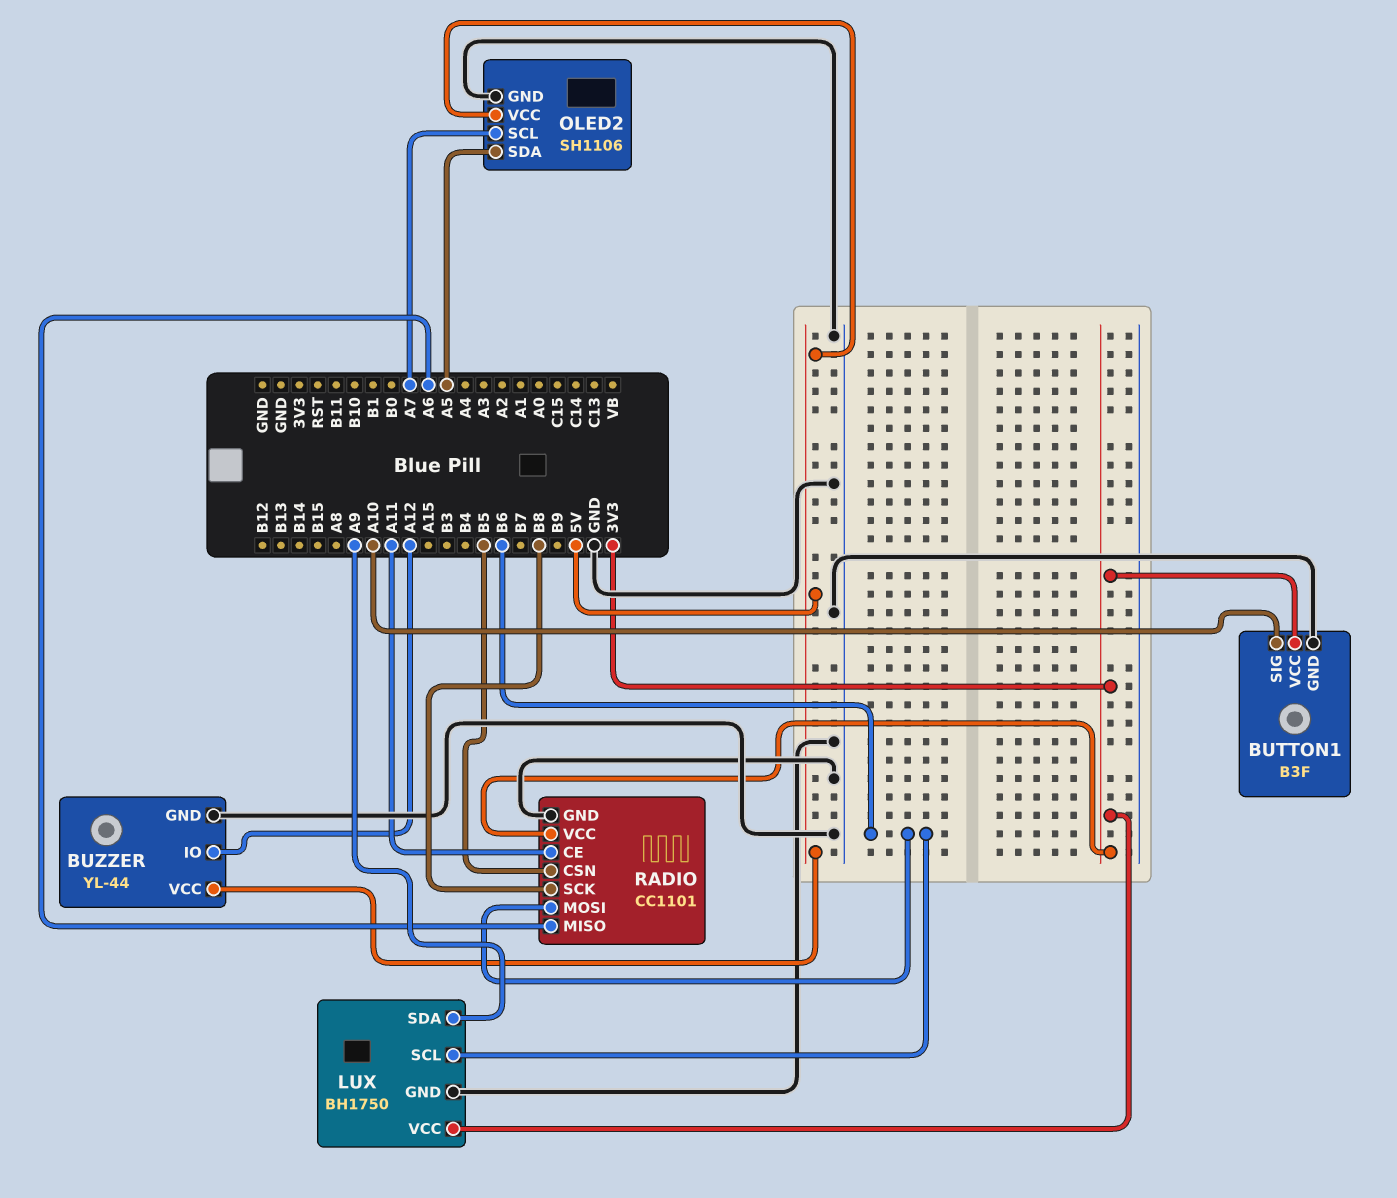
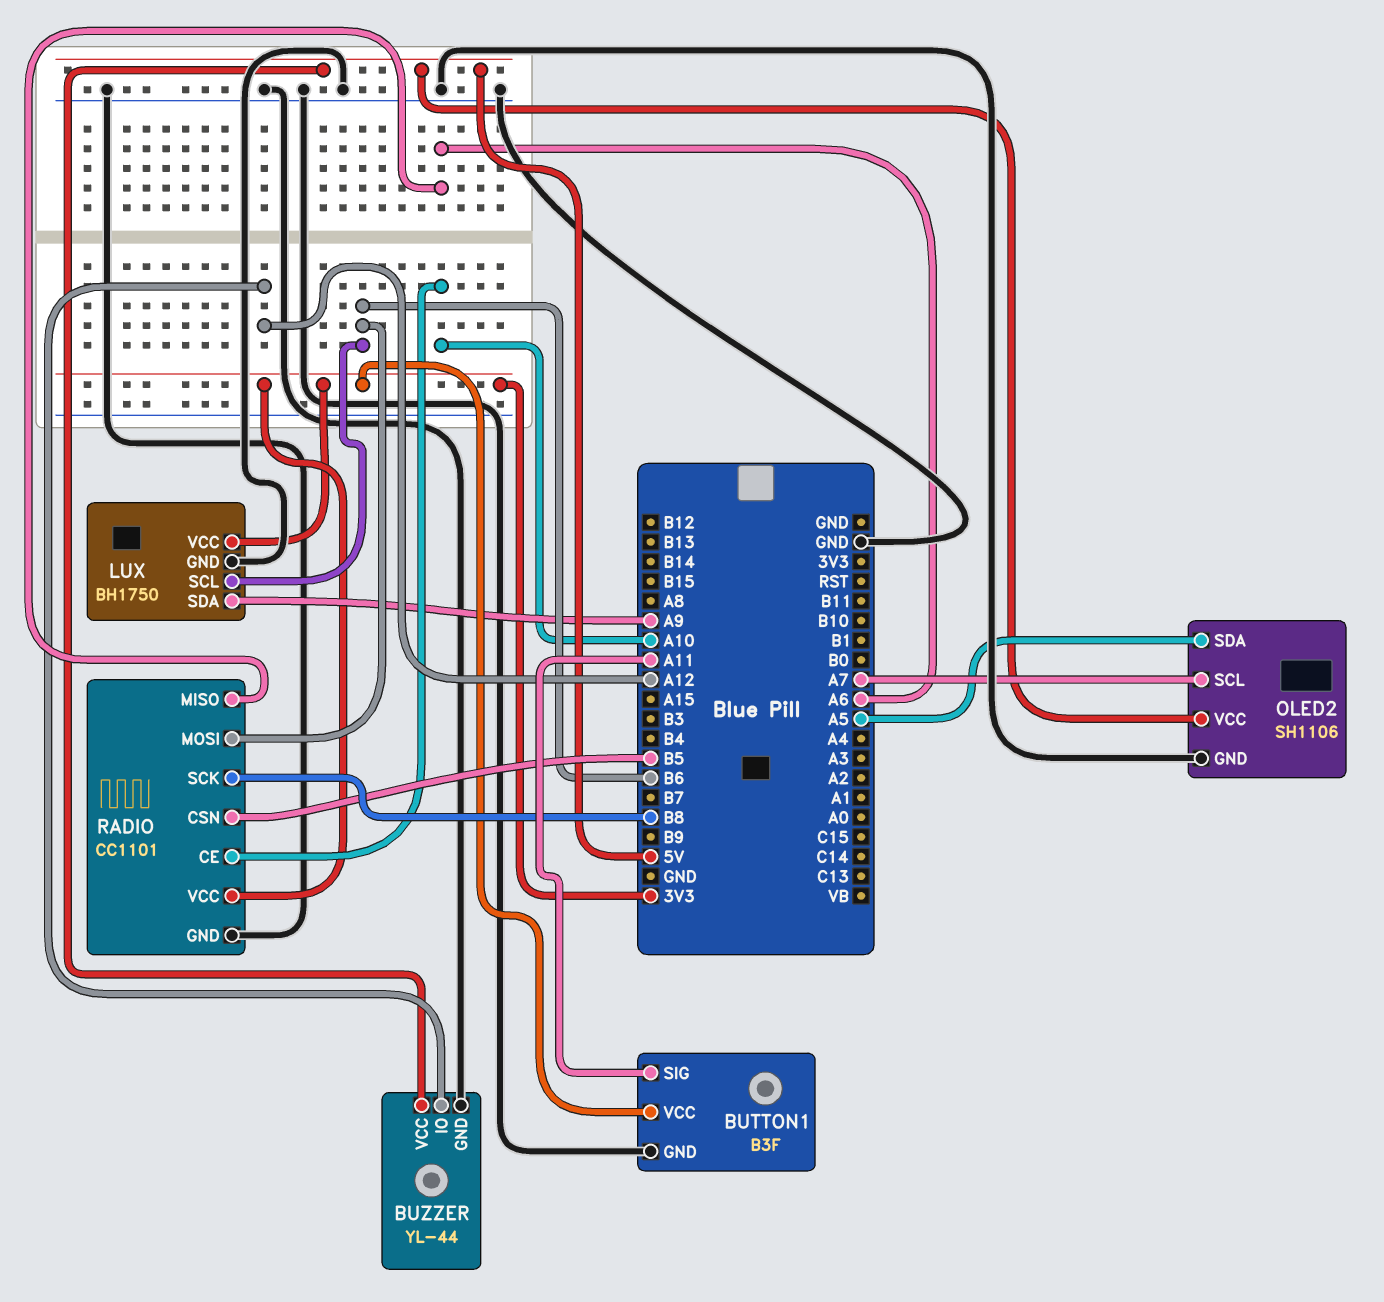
BUTTON1 pin SIG: A10 -> A11
RADIO pin CE: A11 -> A10

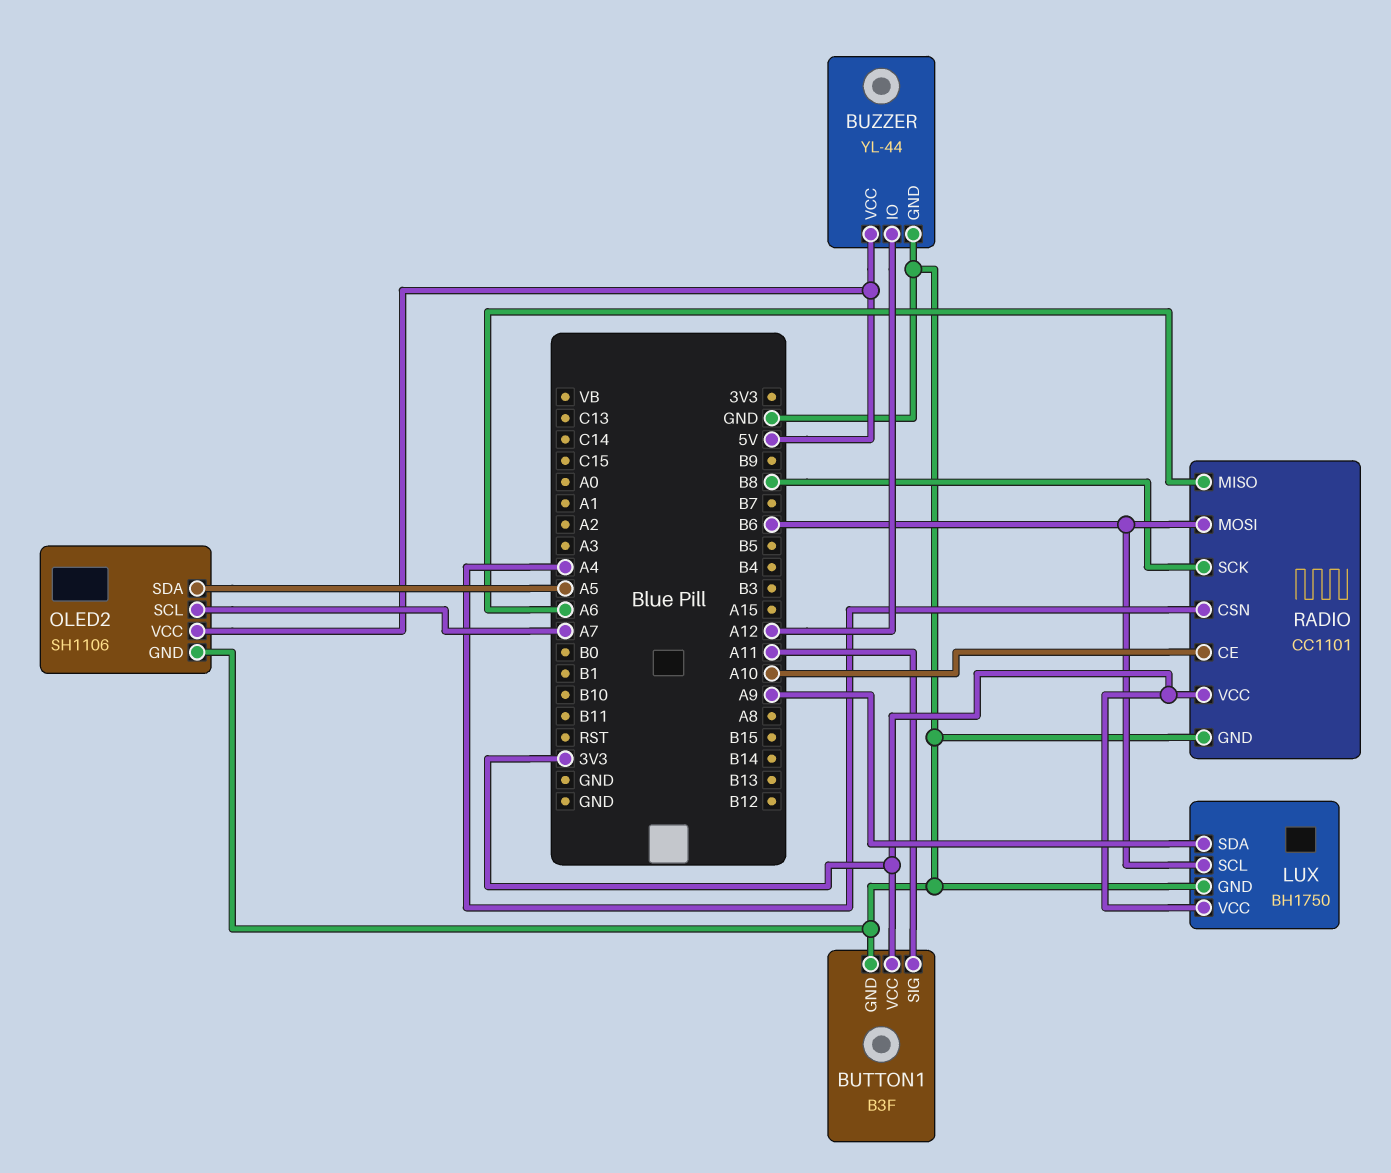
RADIO pin CSN: B5 -> A4

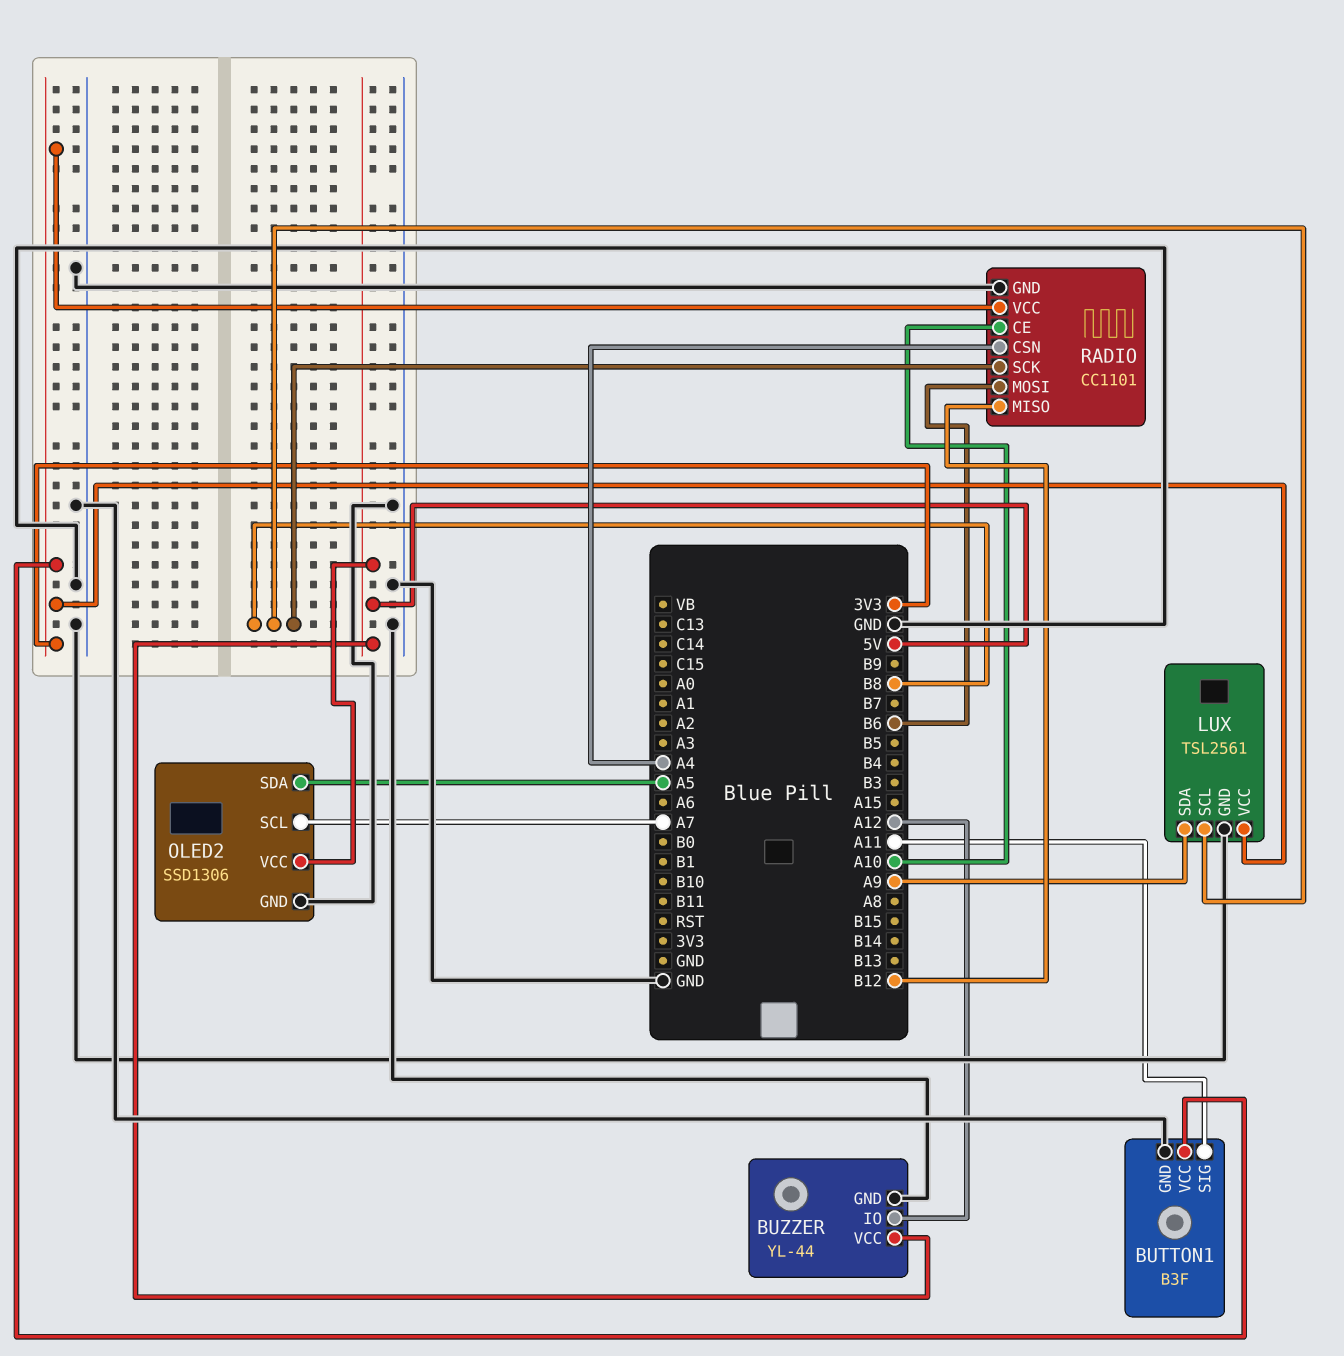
LUX: BH1750 -> TSL2561
LUX pin SCL: B6 -> B8
OLED2: SH1106 -> SSD1306
RADIO pin MISO: A6 -> B12

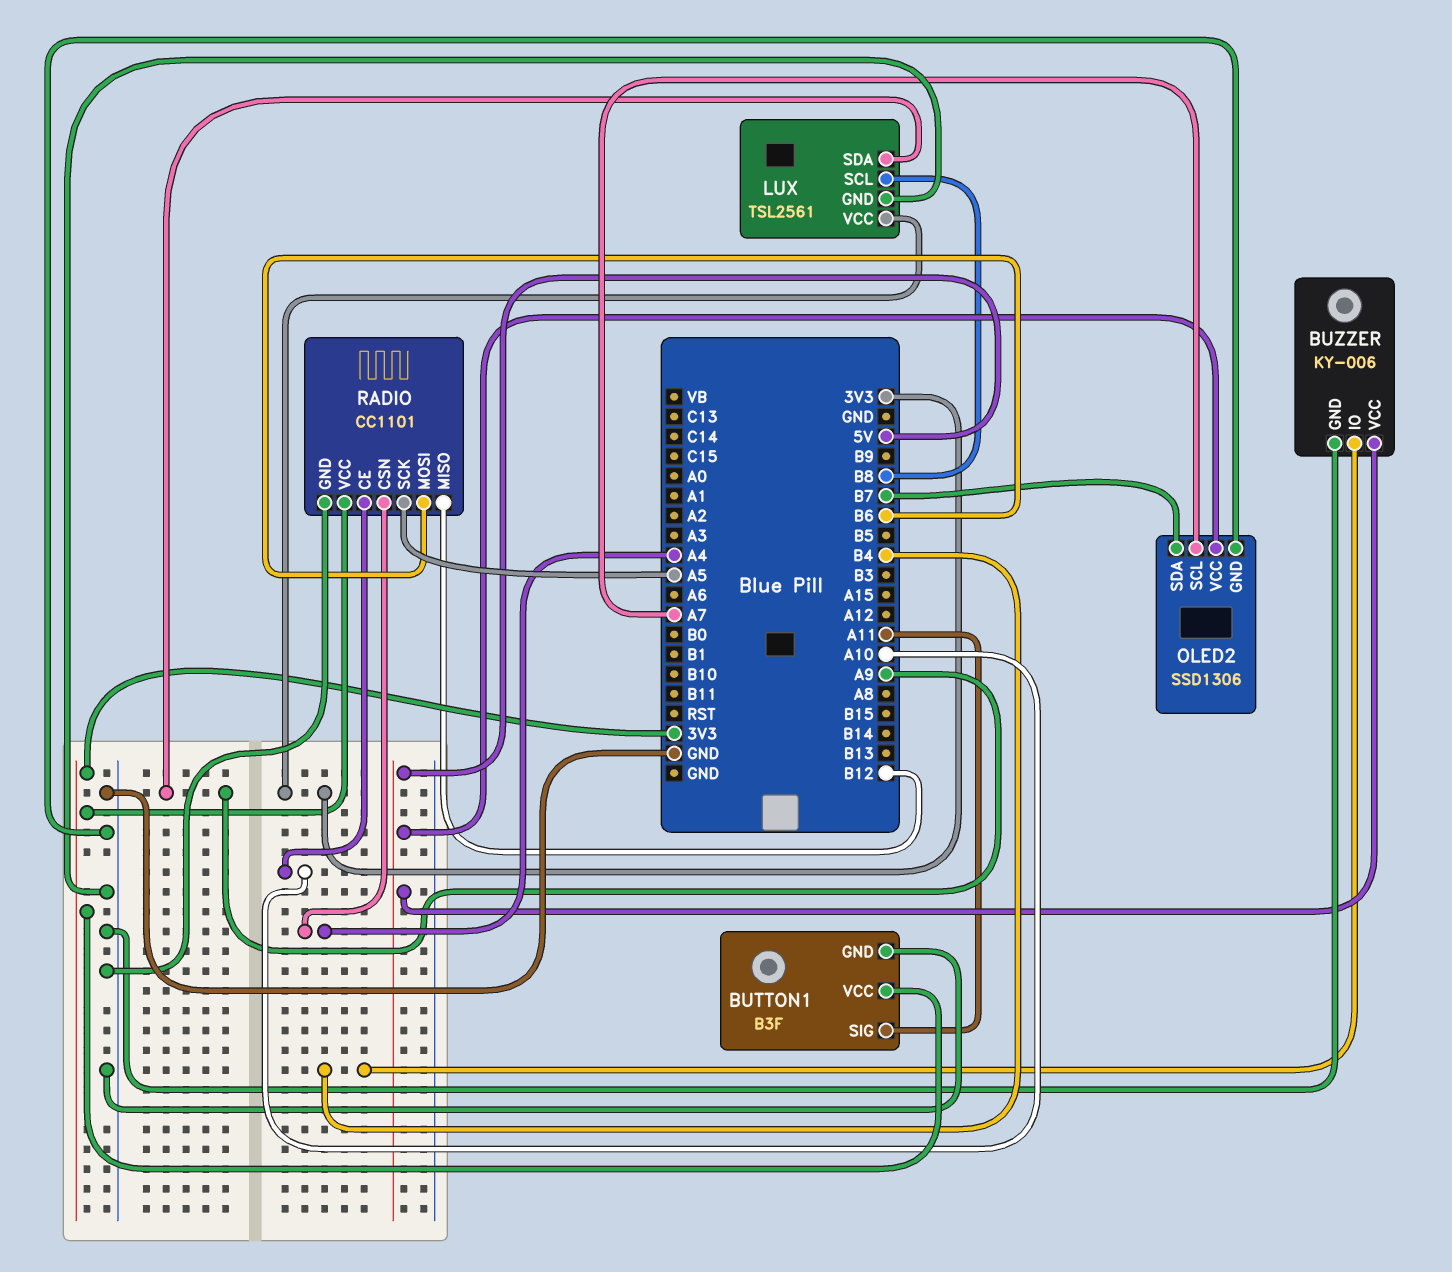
BUZZER: YL-44 -> KY-006
BUZZER pin IO: A12 -> B4
OLED2 pin SDA: A5 -> B7
RADIO pin SCK: B8 -> A5

